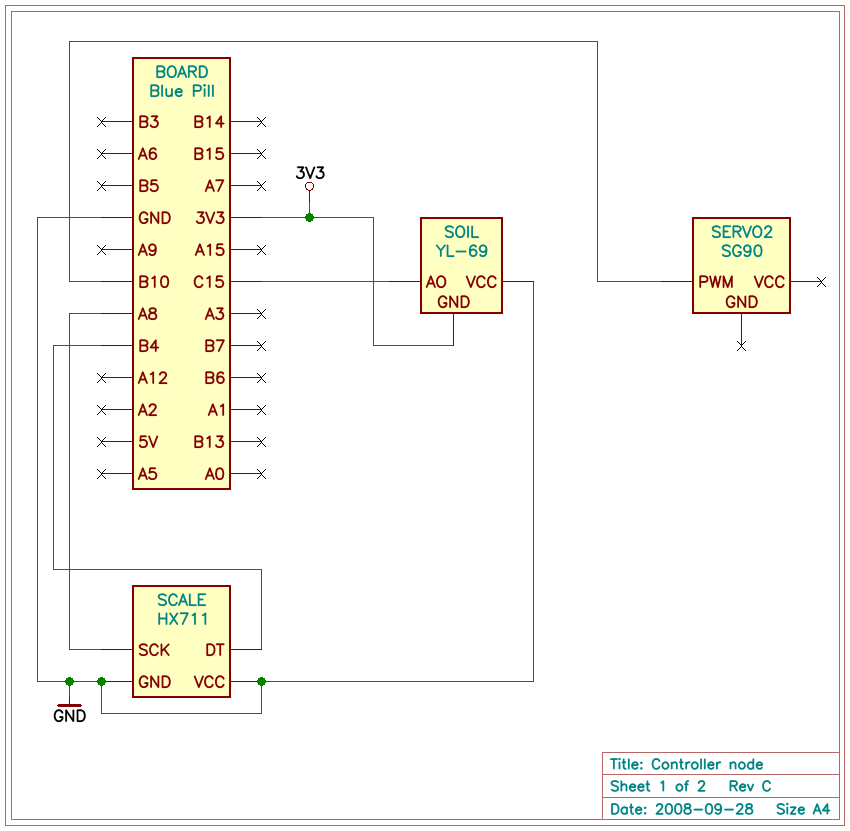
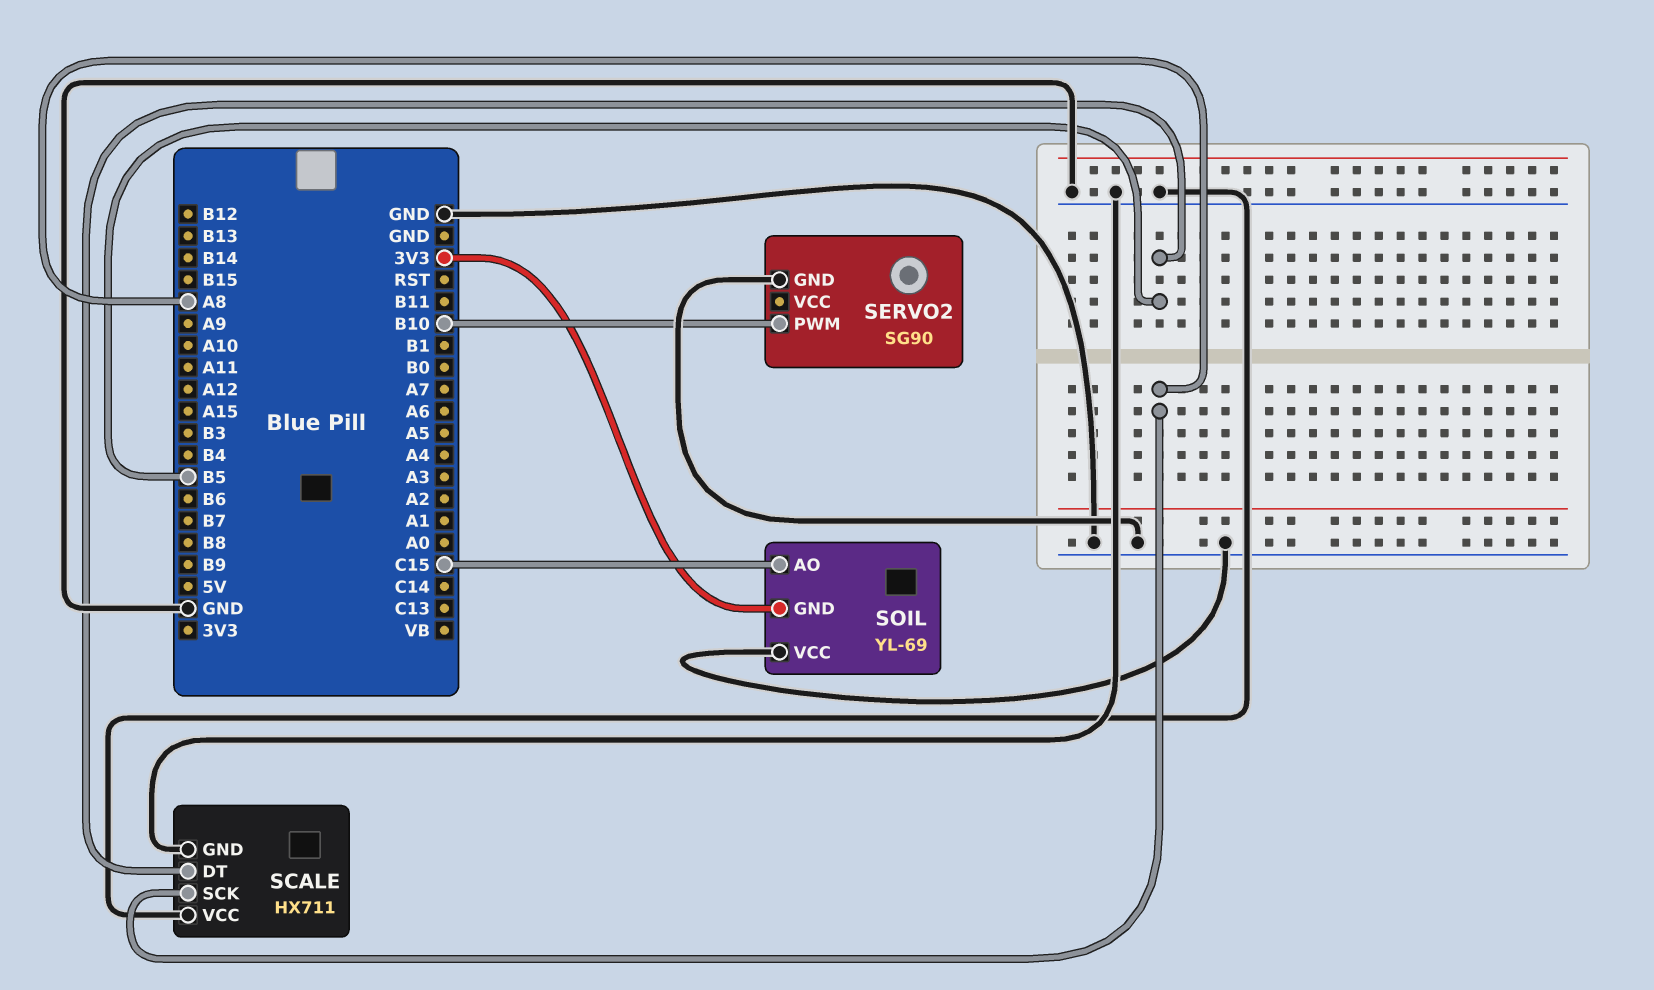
SCALE pin DT: B4 -> B5
SERVO2 pin GND: none -> GND

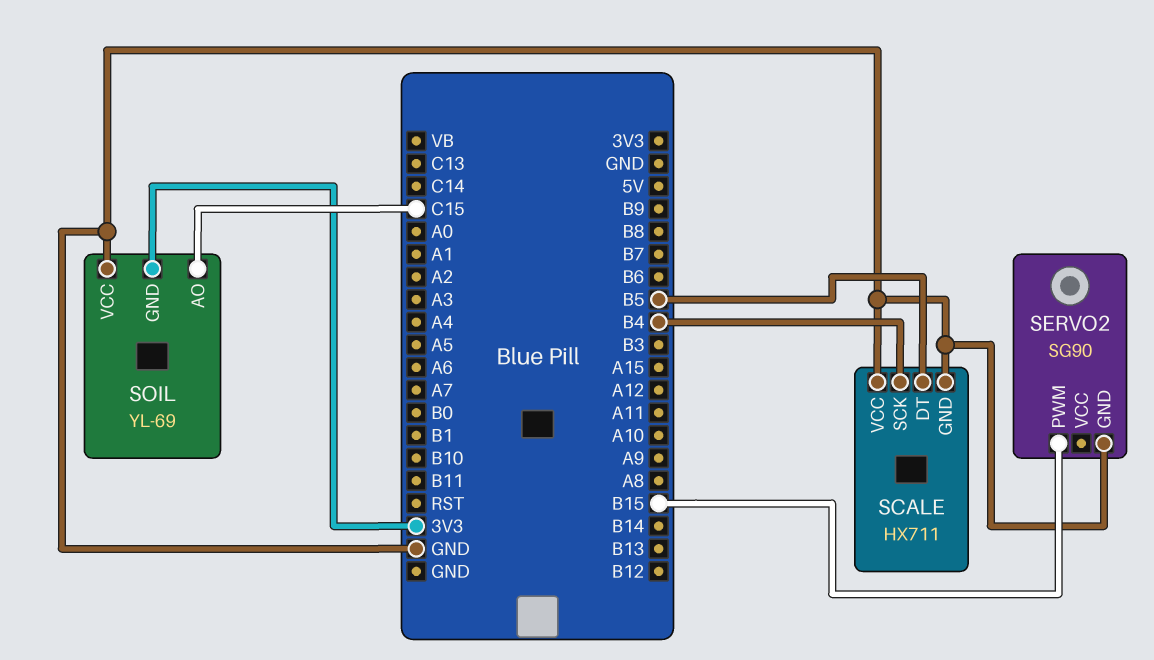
SCALE pin SCK: A8 -> B4
SERVO2 pin PWM: B10 -> B15

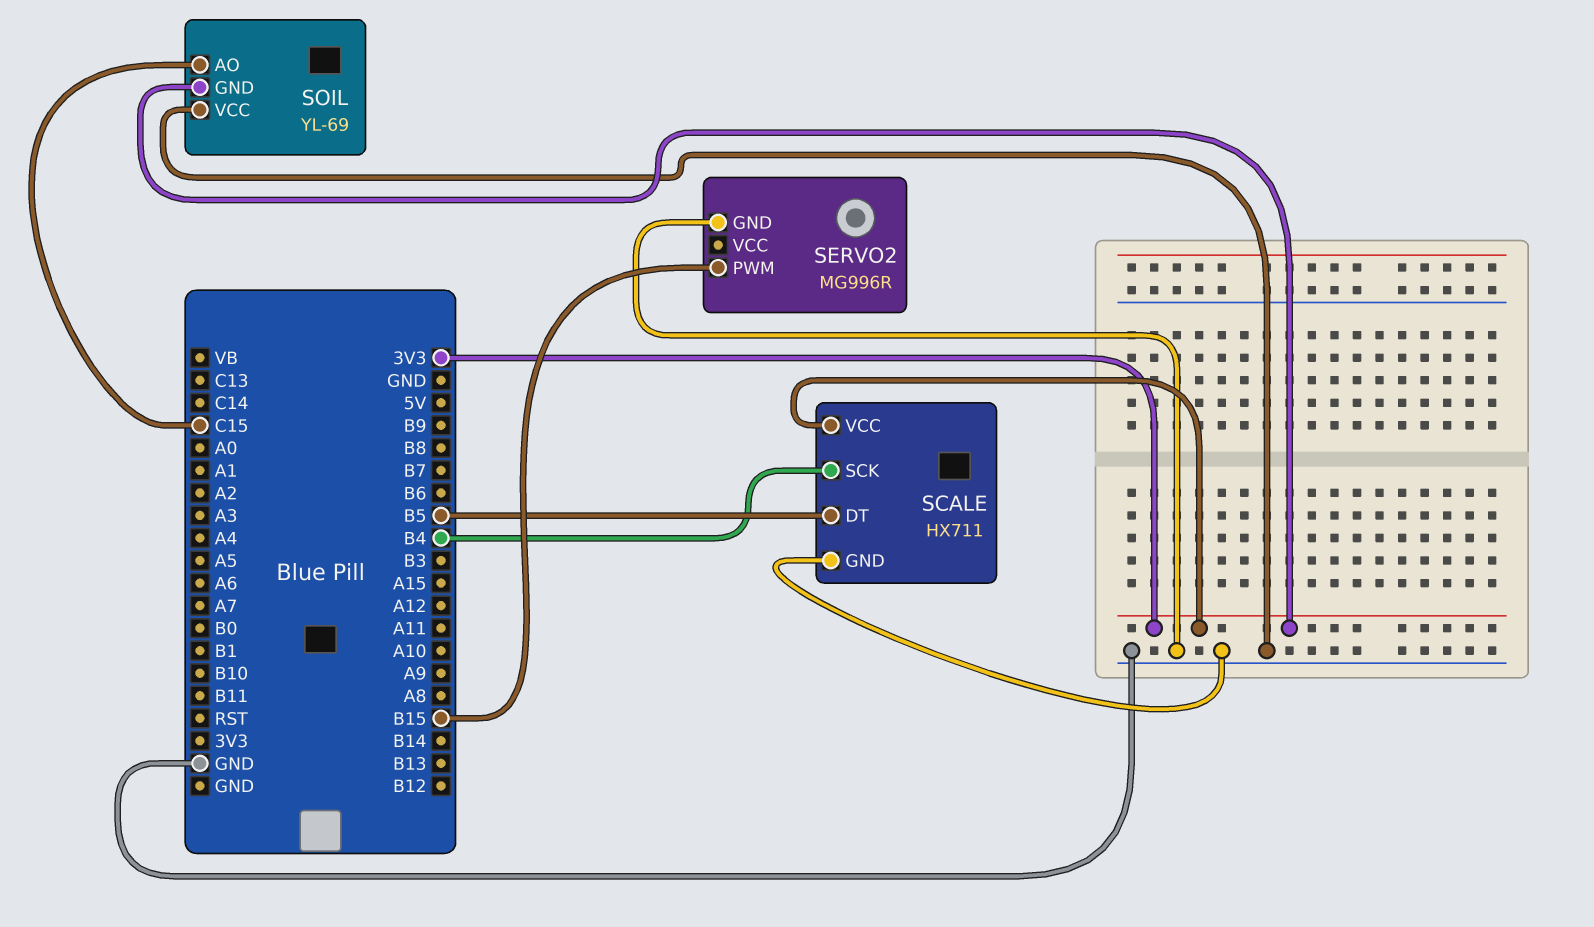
SCALE pin VCC: GND -> 3V3
SERVO2: SG90 -> MG996R

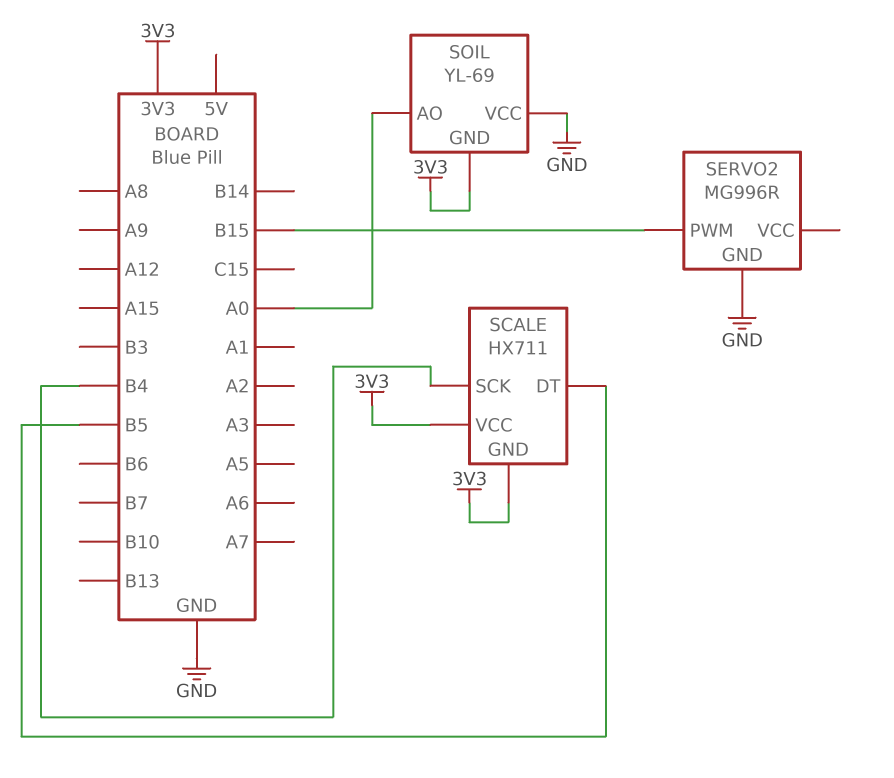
SCALE pin GND: GND -> 3V3
SOIL pin AO: C15 -> A0

